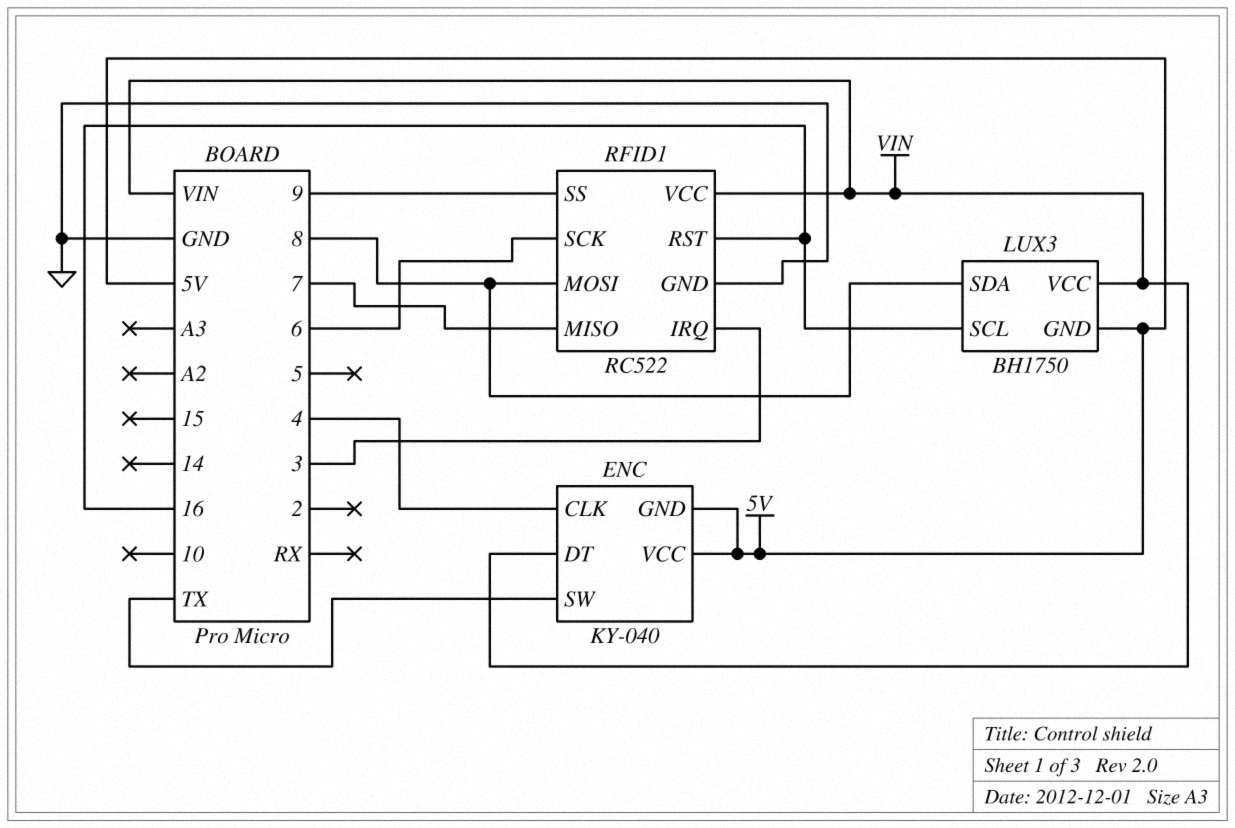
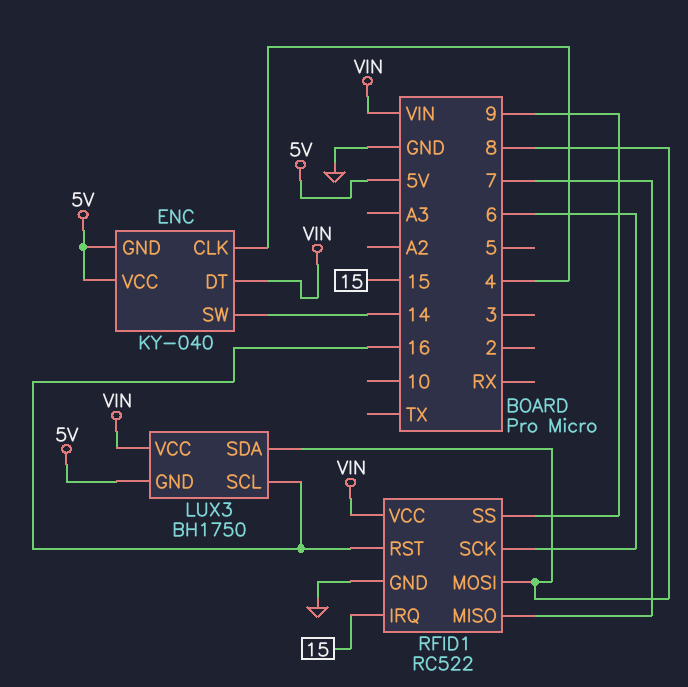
ENC pin SW: TX -> 14
RFID1 pin IRQ: 3 -> 15

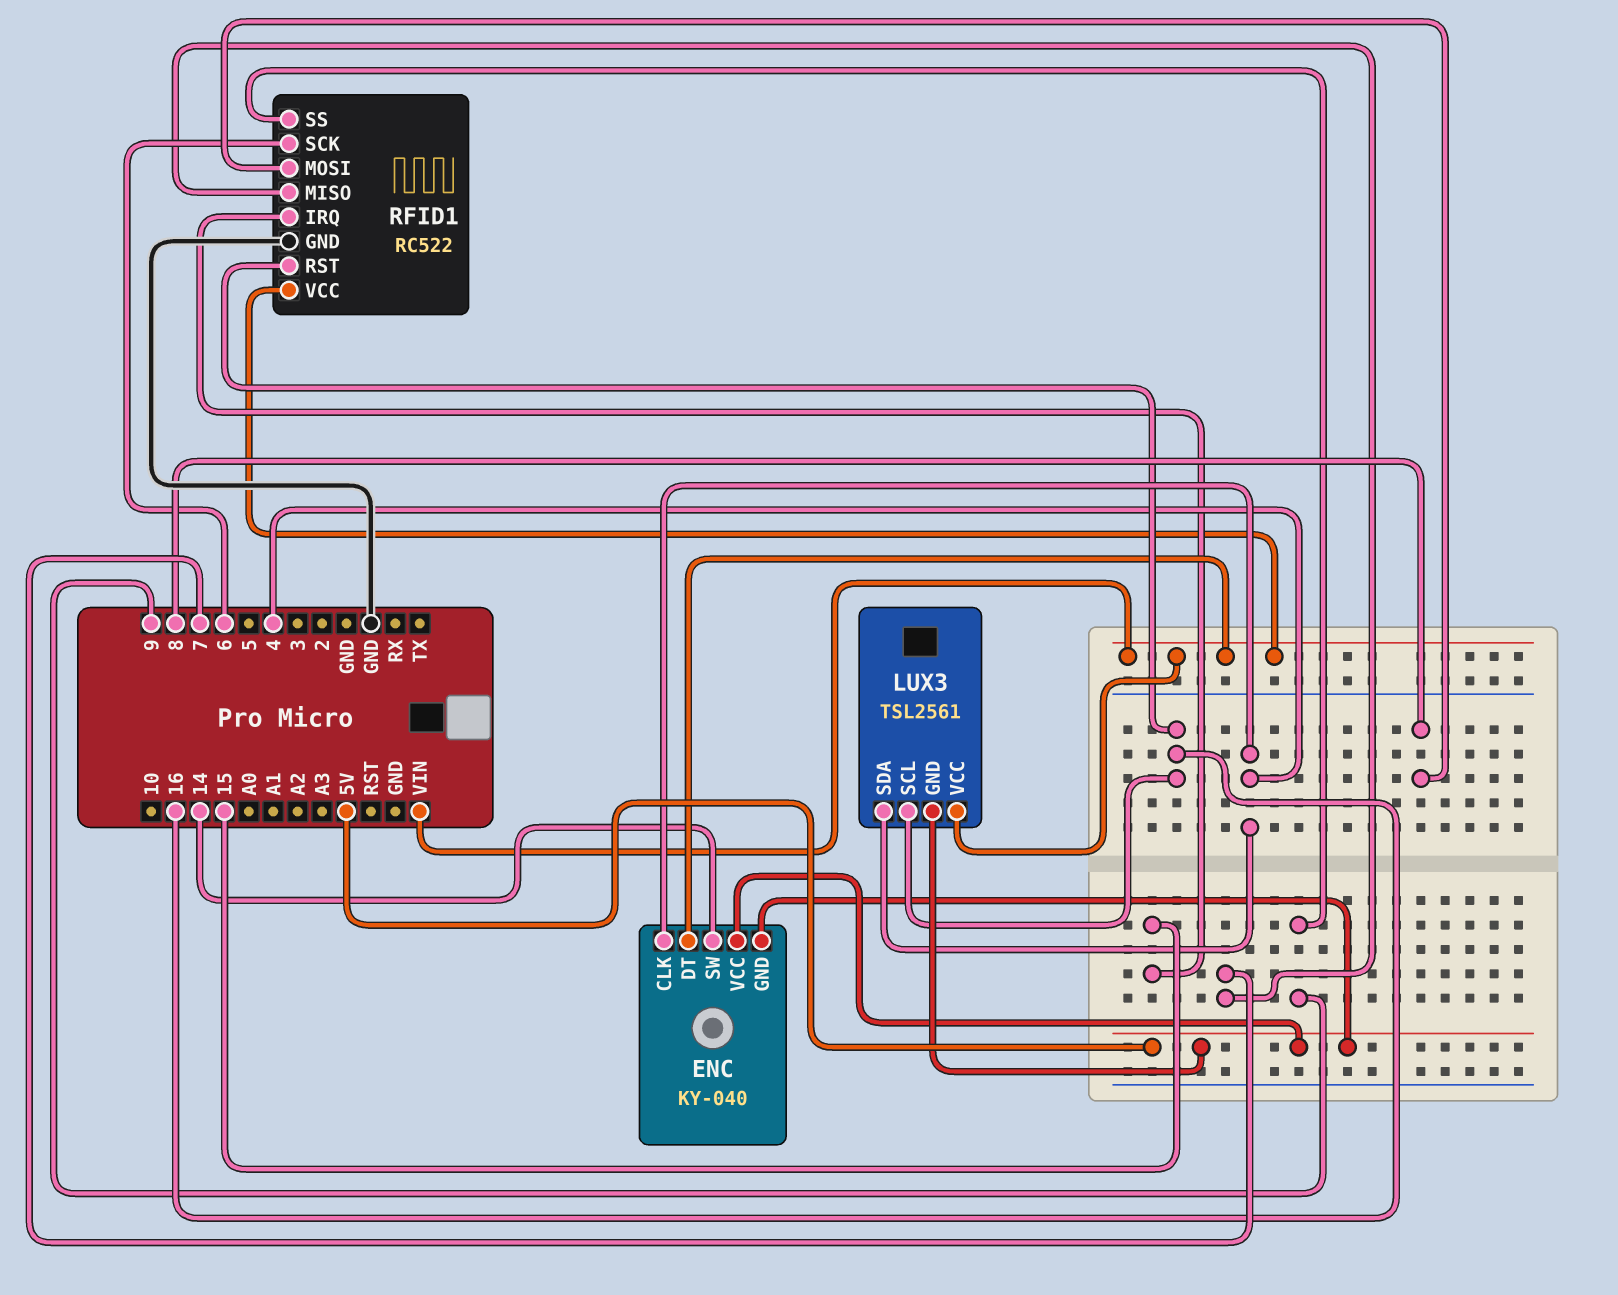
LUX3: BH1750 -> TSL2561
LUX3 pin SDA: 8 -> 4

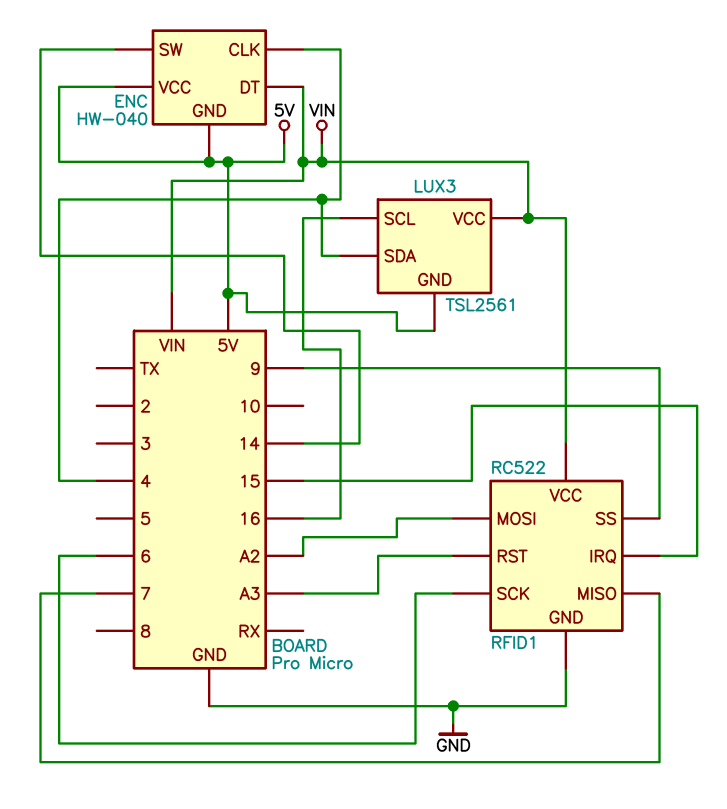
ENC: KY-040 -> HW-040
RFID1 pin MOSI: 8 -> A2
RFID1 pin RST: 16 -> A3

